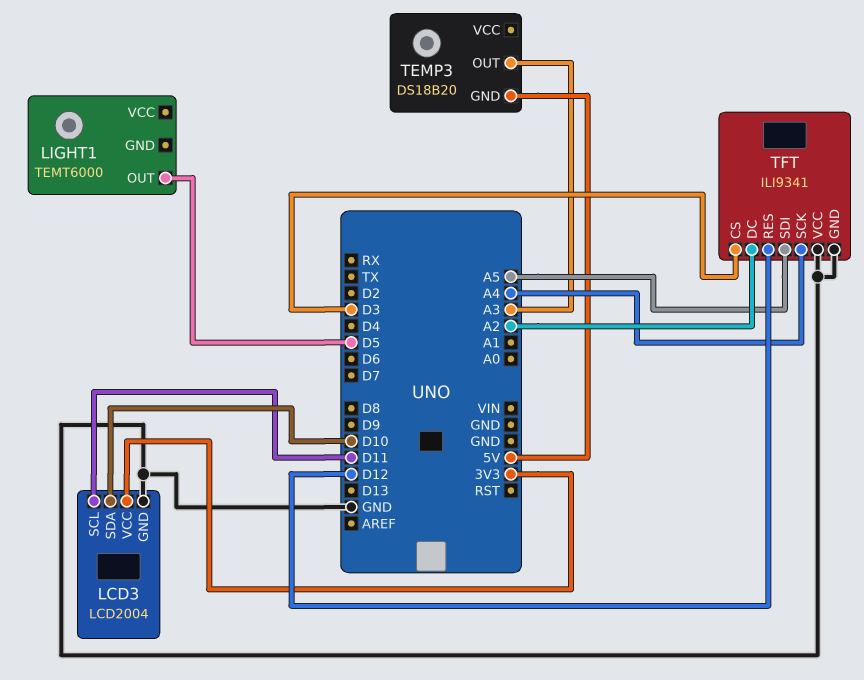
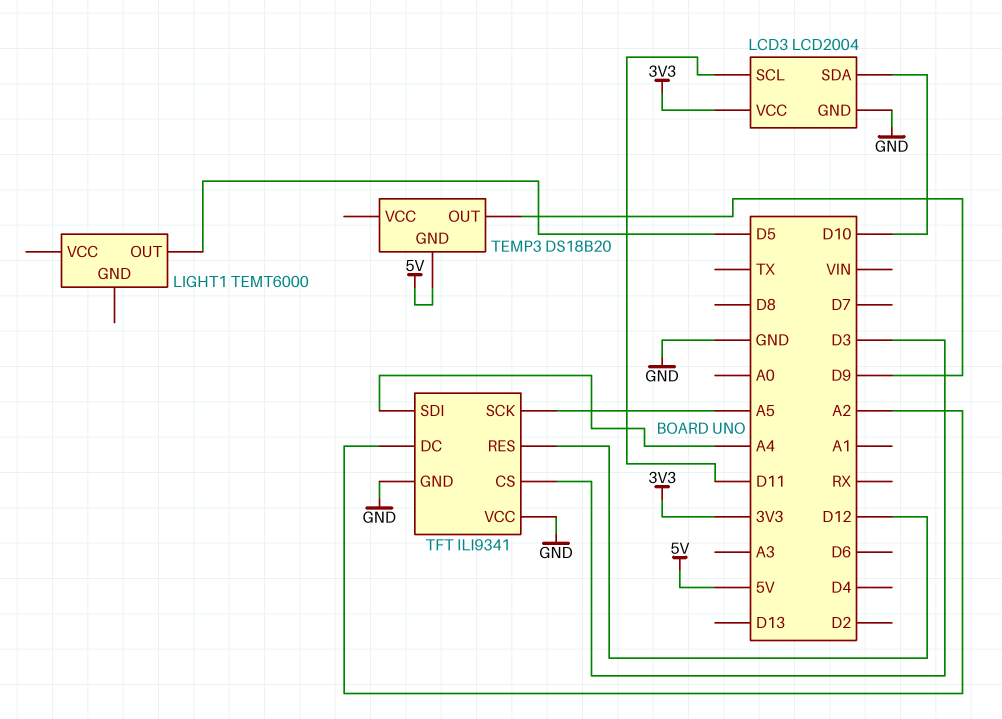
TEMP3 pin OUT: A3 -> D9
TFT pin SCK: A4 -> A5
TFT pin SDI: A5 -> A4

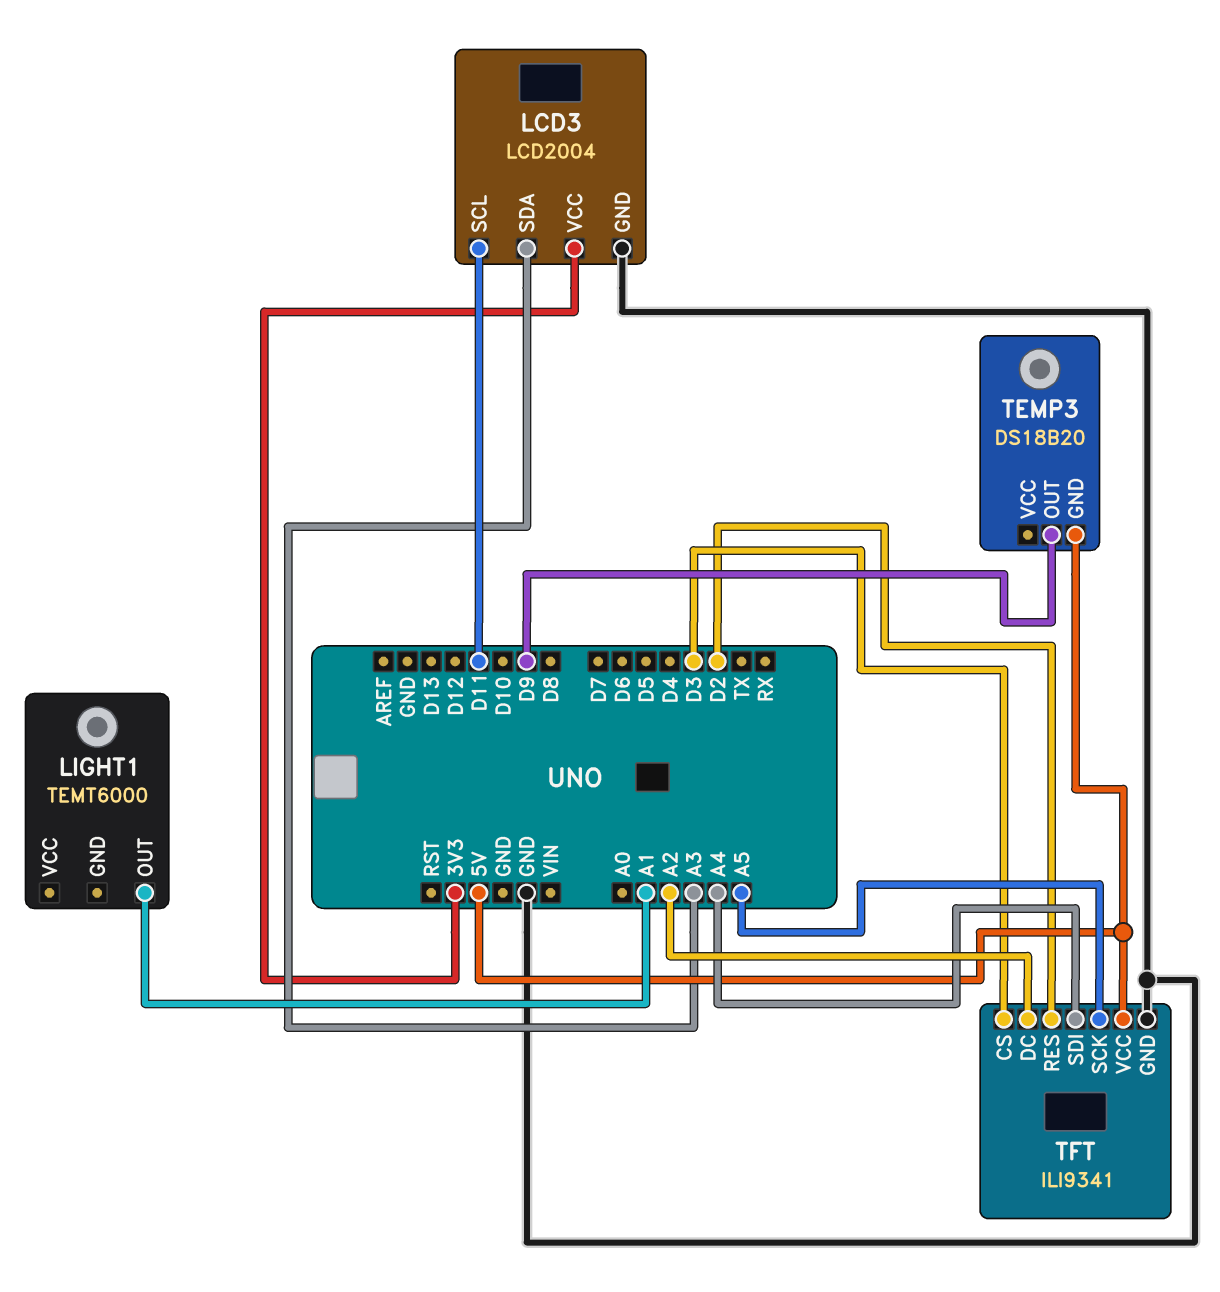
LCD3 pin SDA: D10 -> A3
LIGHT1 pin OUT: D5 -> A1
TFT pin RES: D12 -> D2
TFT pin VCC: GND -> 5V

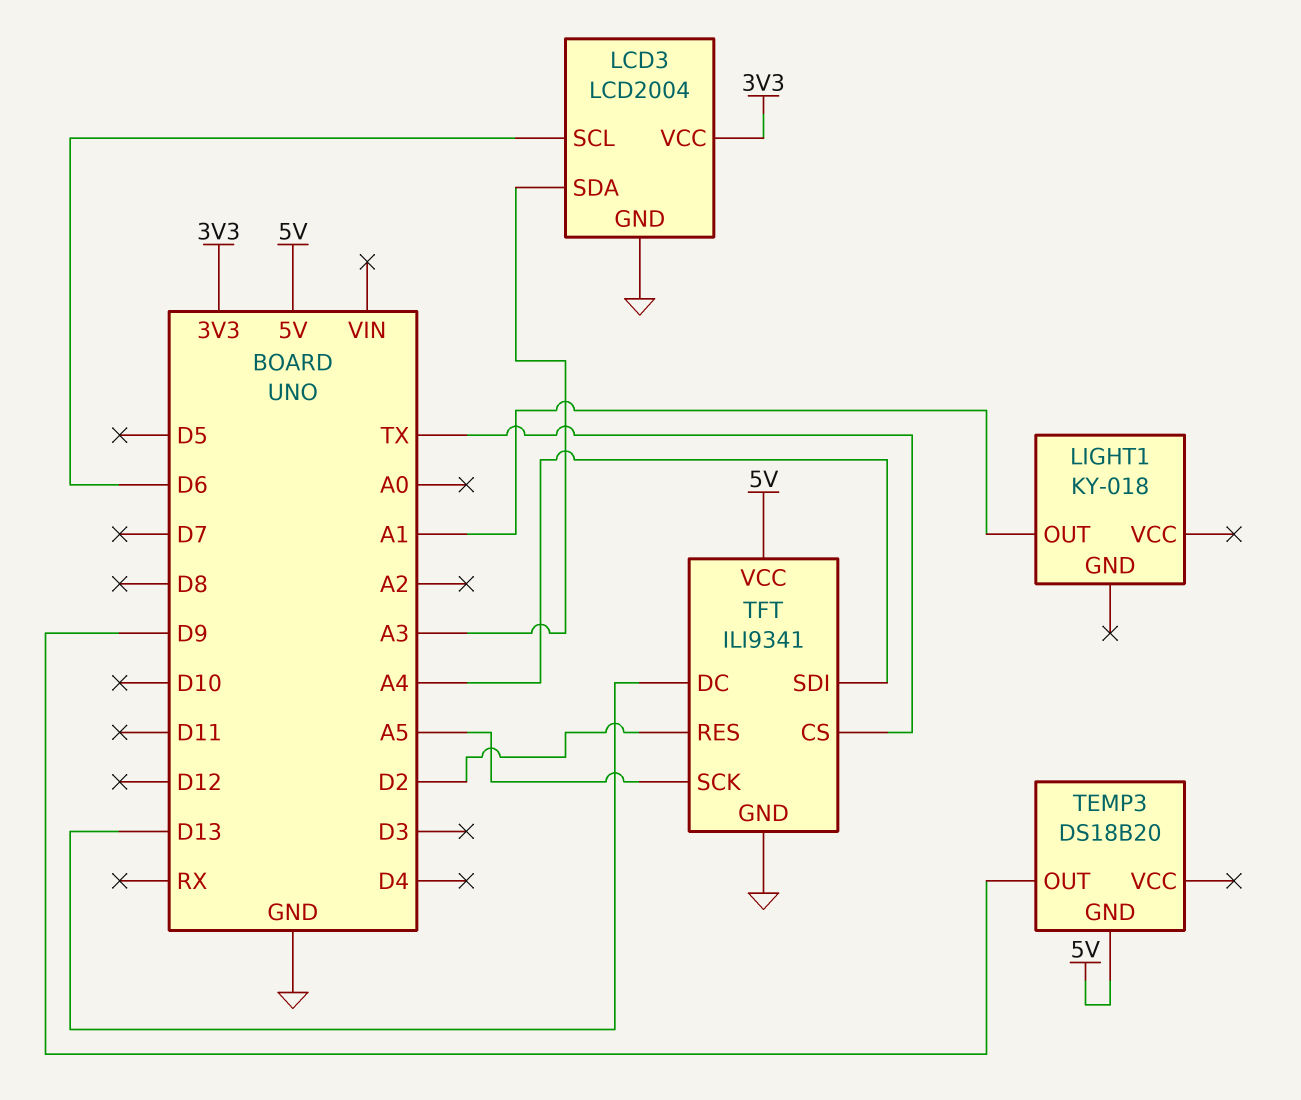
LCD3 pin SCL: D11 -> D6
LIGHT1: TEMT6000 -> KY-018
TFT pin CS: D3 -> TX
TFT pin DC: A2 -> D13

